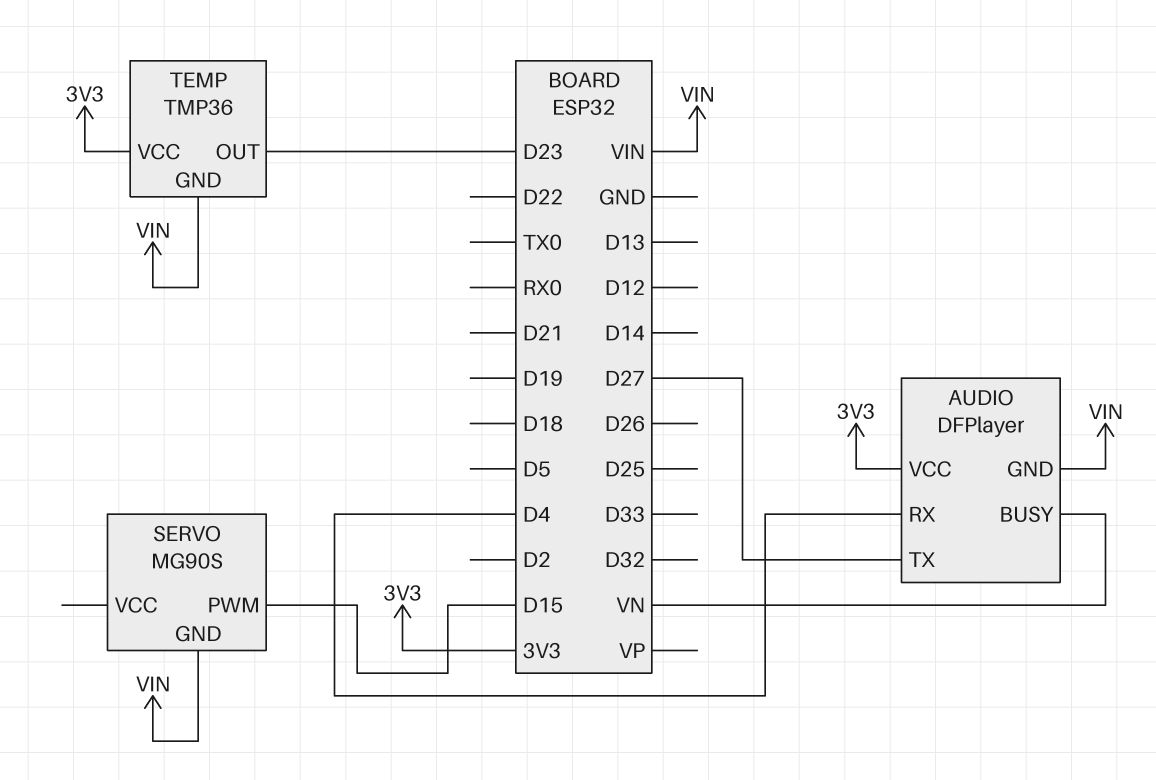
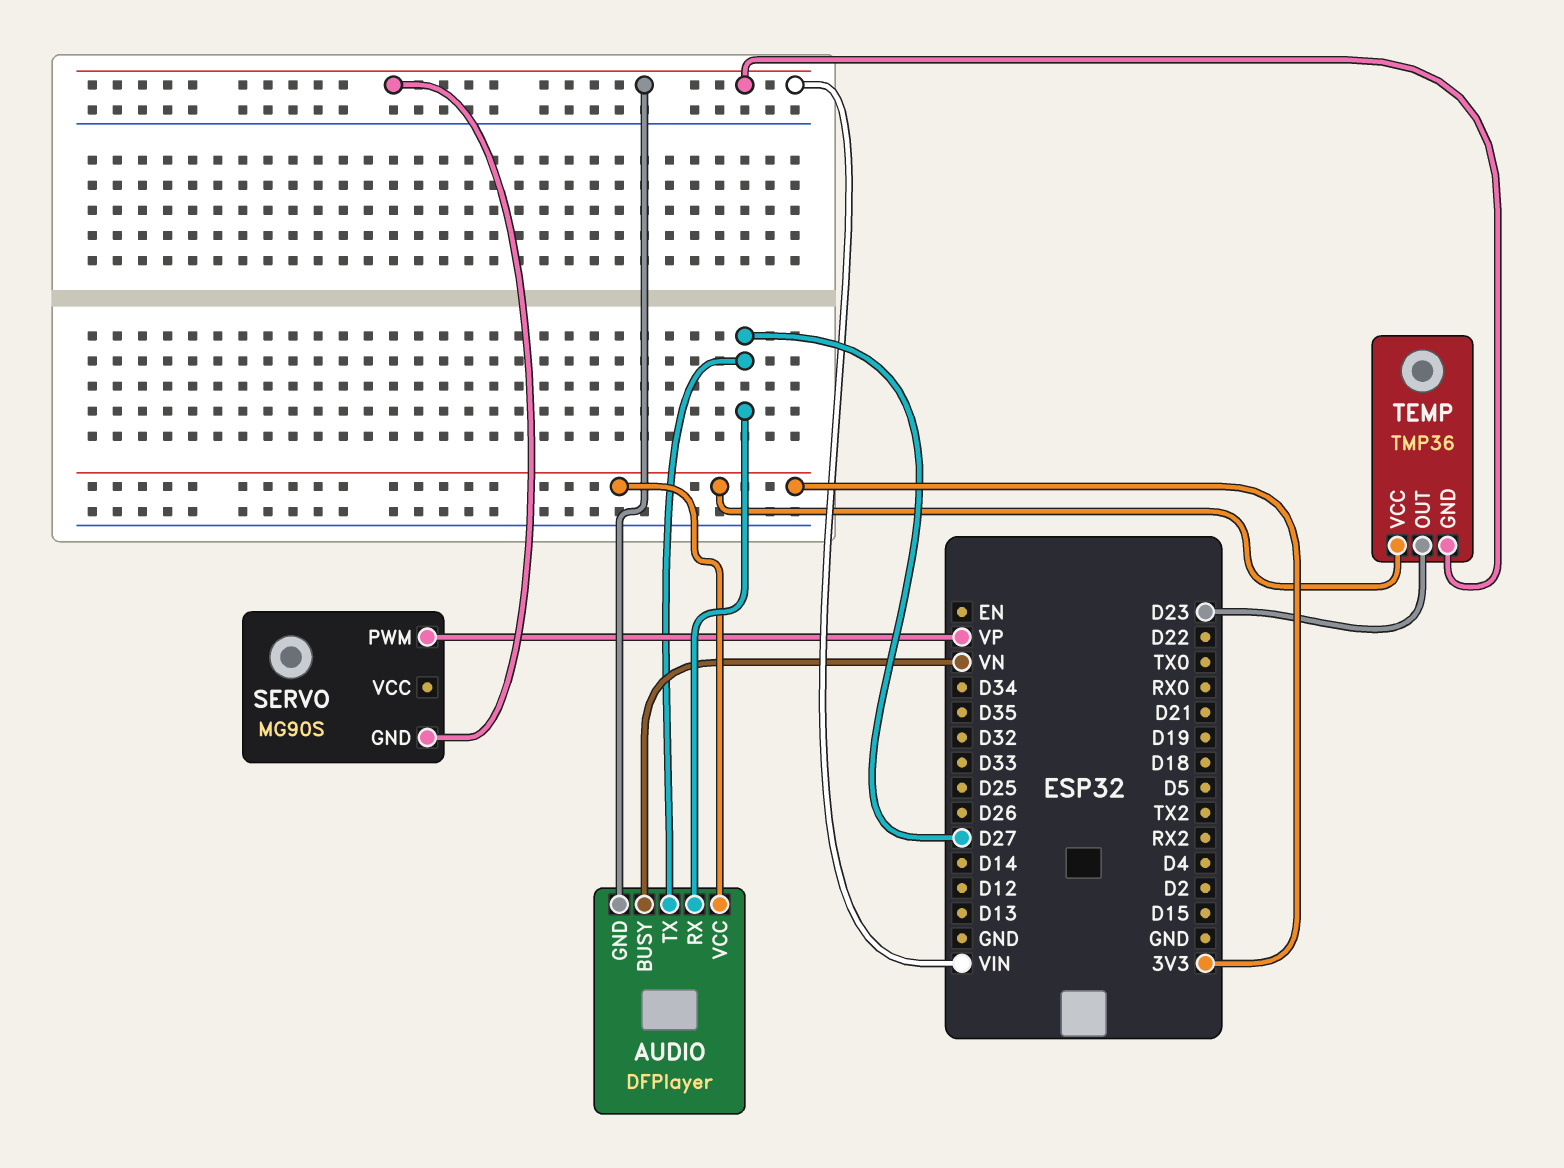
AUDIO pin RX: D4 -> D27
SERVO pin PWM: D15 -> VP

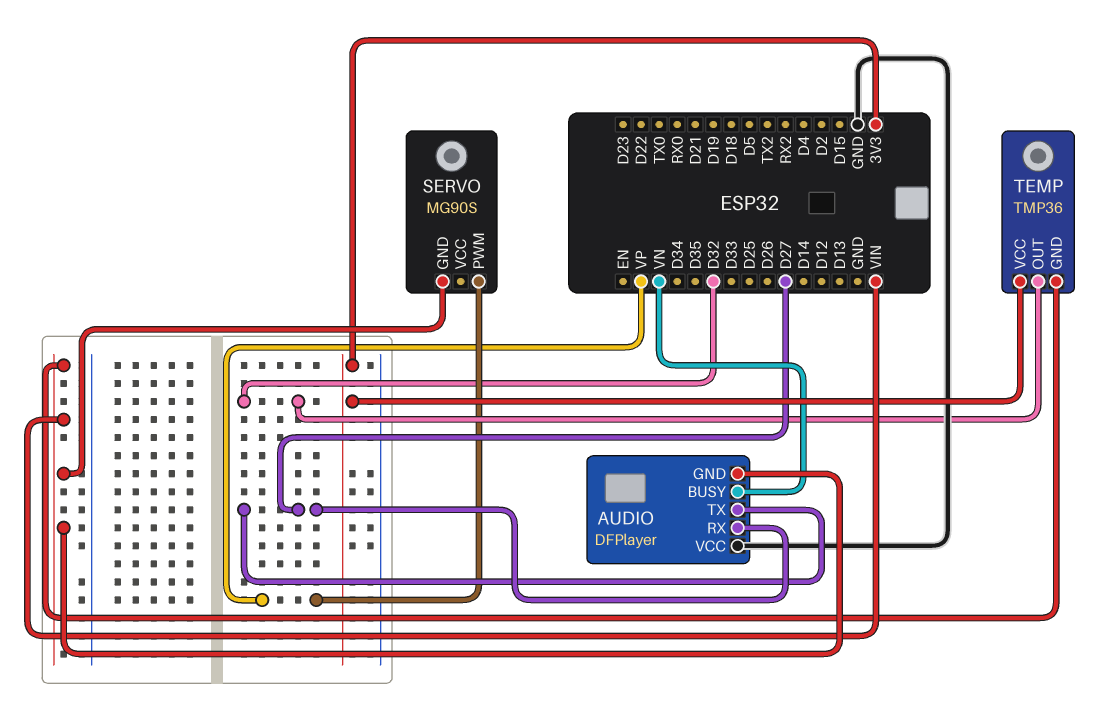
AUDIO pin VCC: 3V3 -> GND
TEMP pin OUT: D23 -> D32

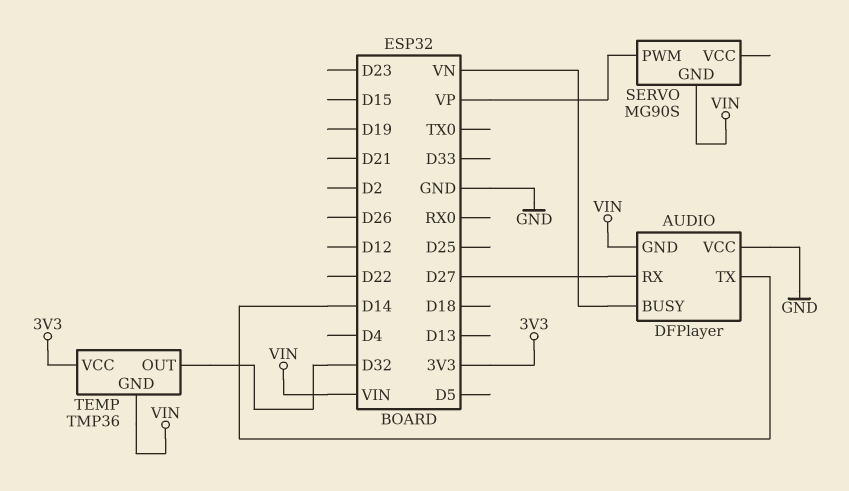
AUDIO pin TX: D27 -> D14

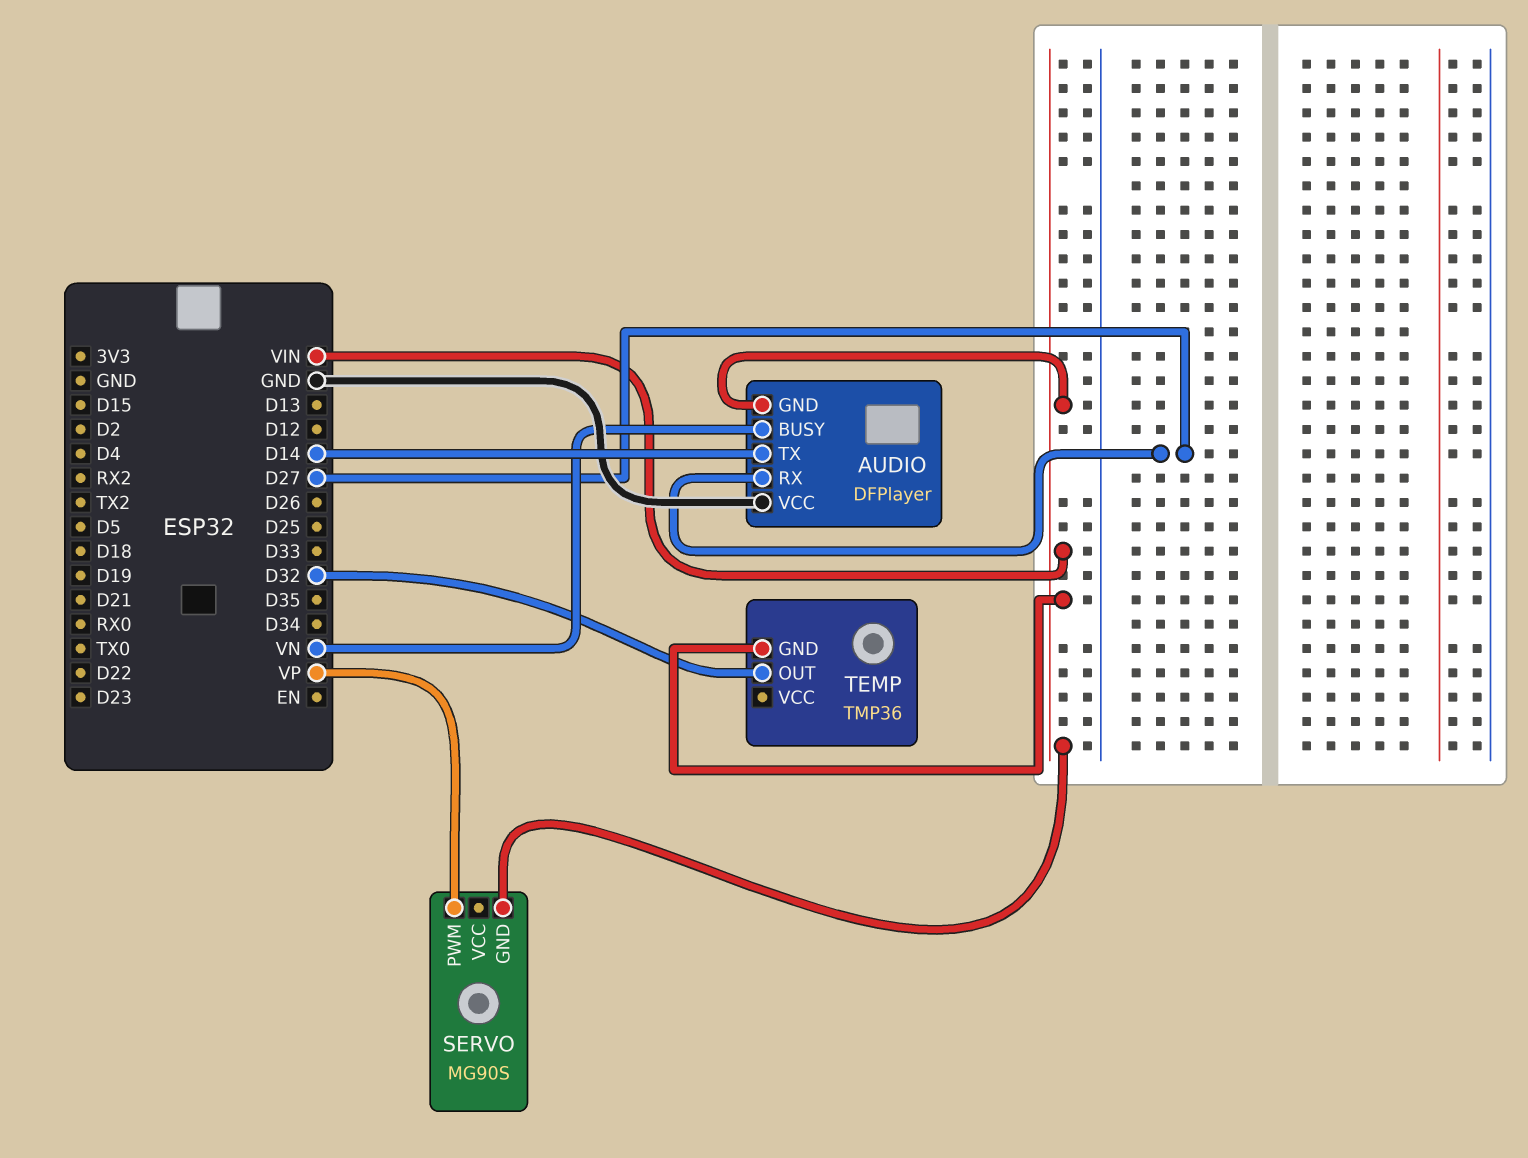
TEMP pin VCC: 3V3 -> none

